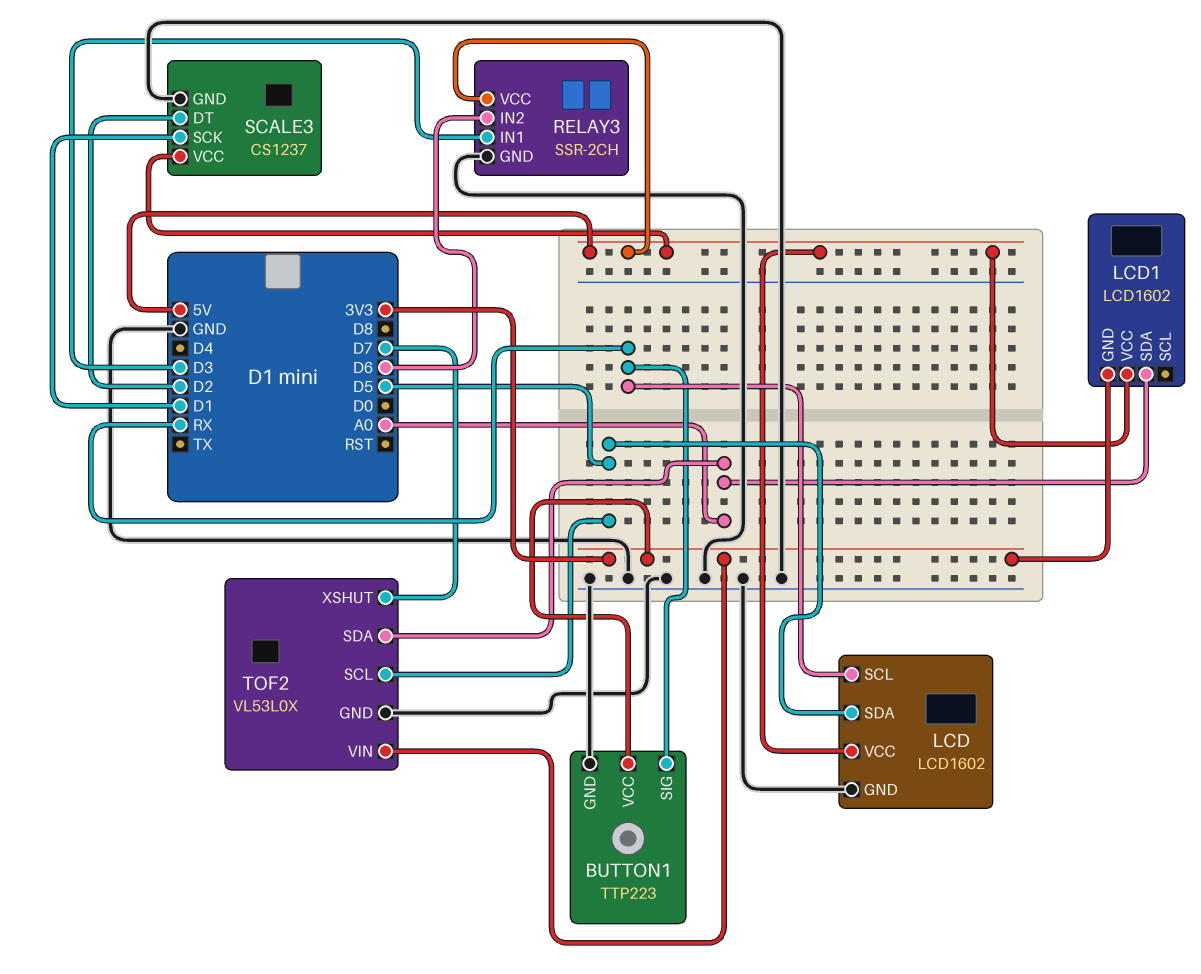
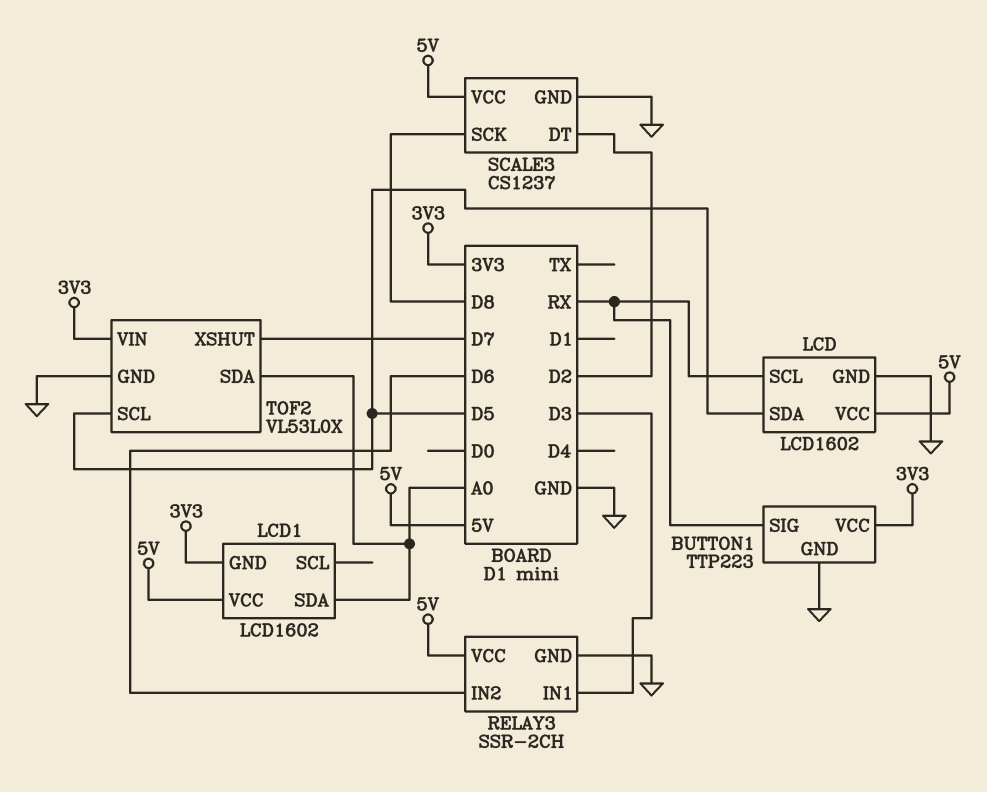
SCALE3 pin SCK: D1 -> D8

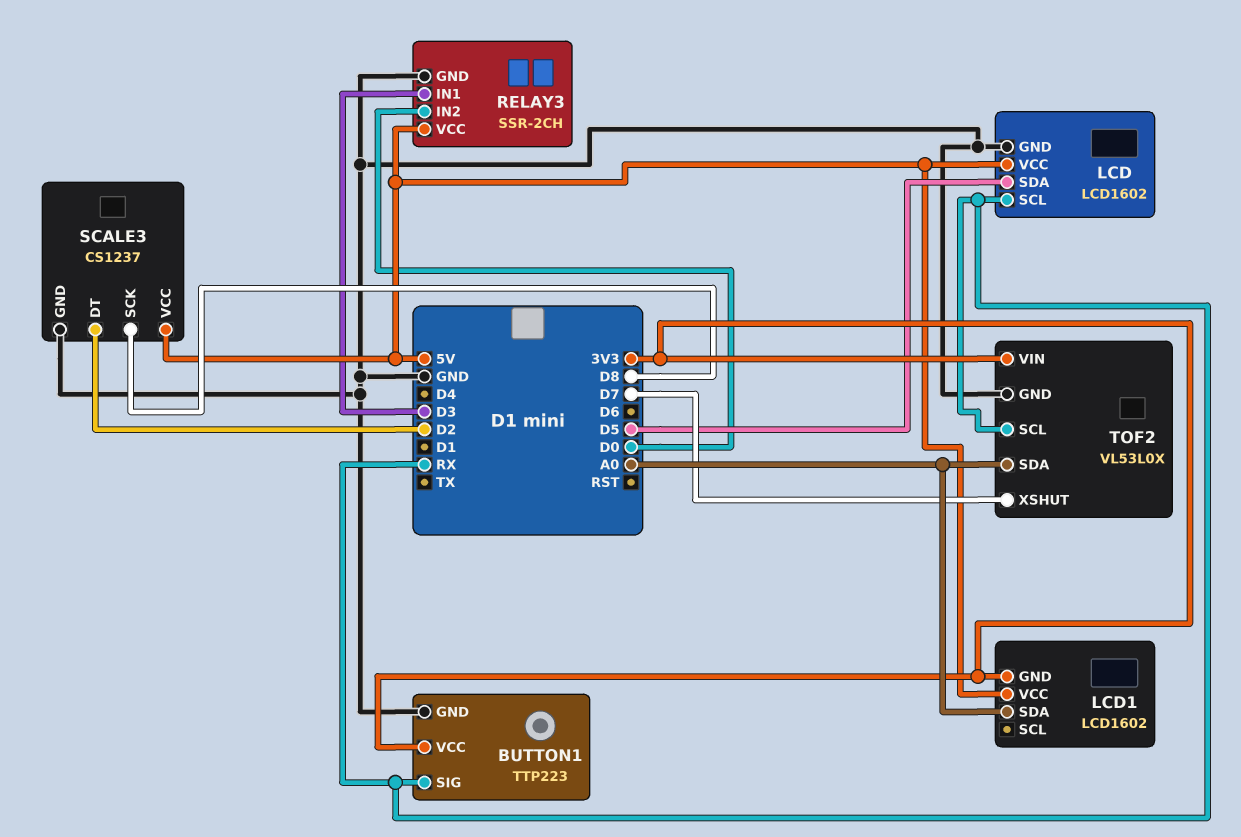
RELAY3 pin IN2: D6 -> D0
TOF2 pin SCL: D5 -> RX

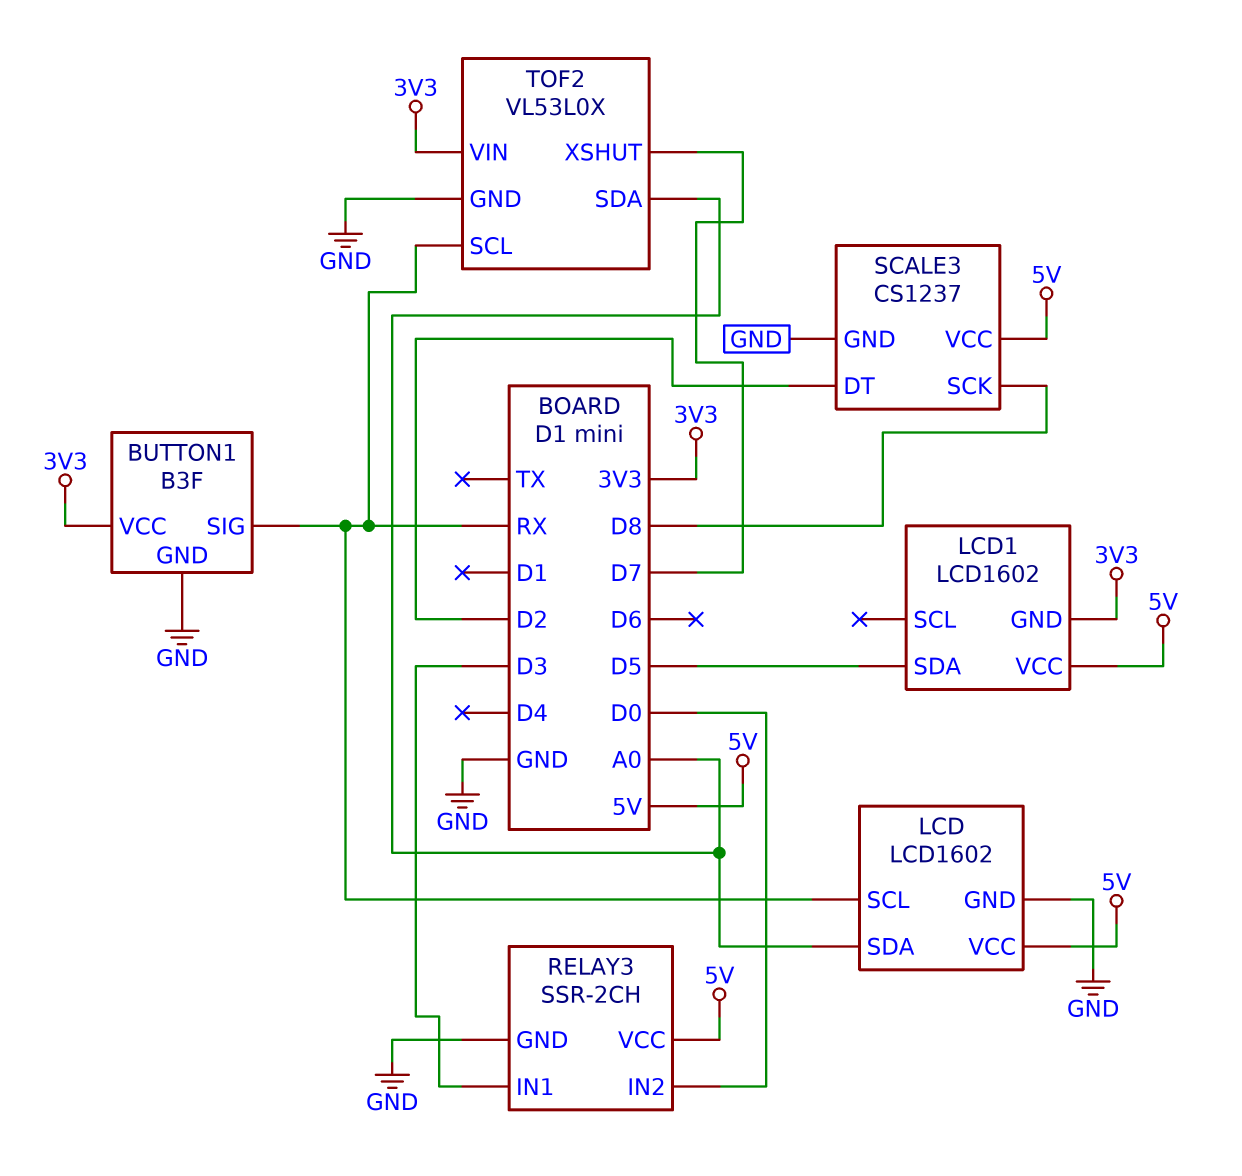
BUTTON1: TTP223 -> B3F
LCD pin SDA: D5 -> A0
LCD1 pin SDA: A0 -> D5

